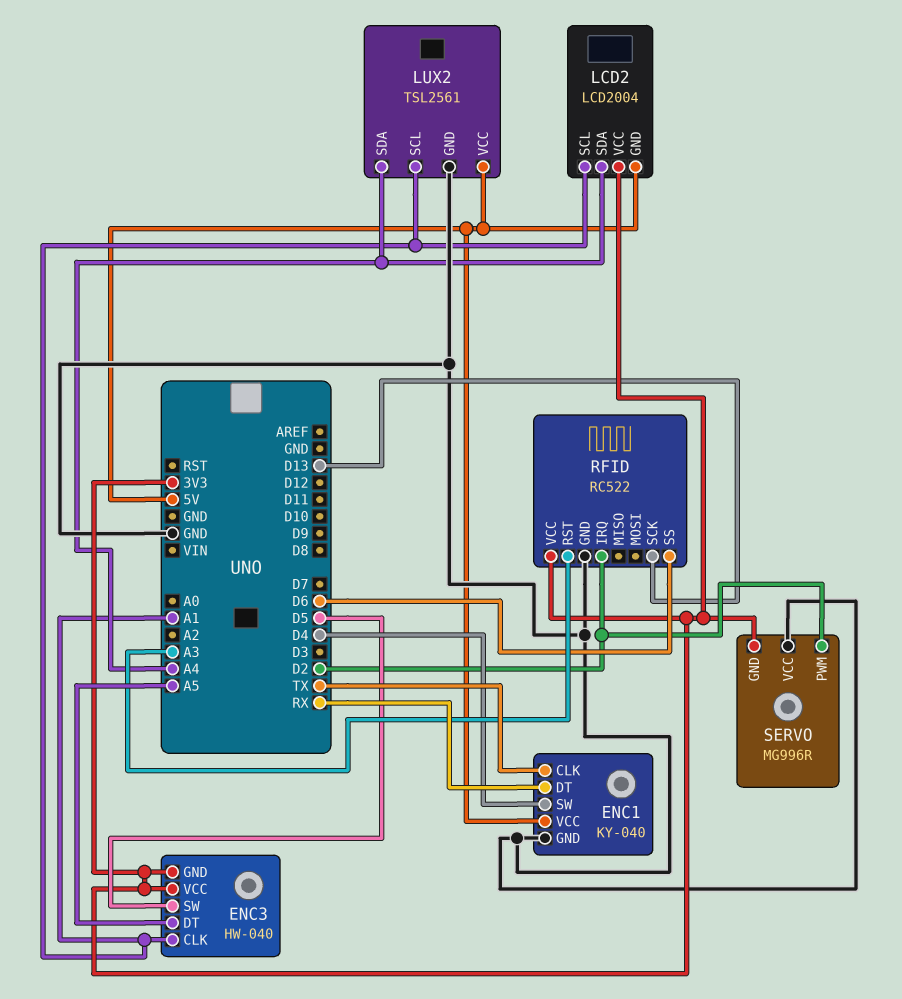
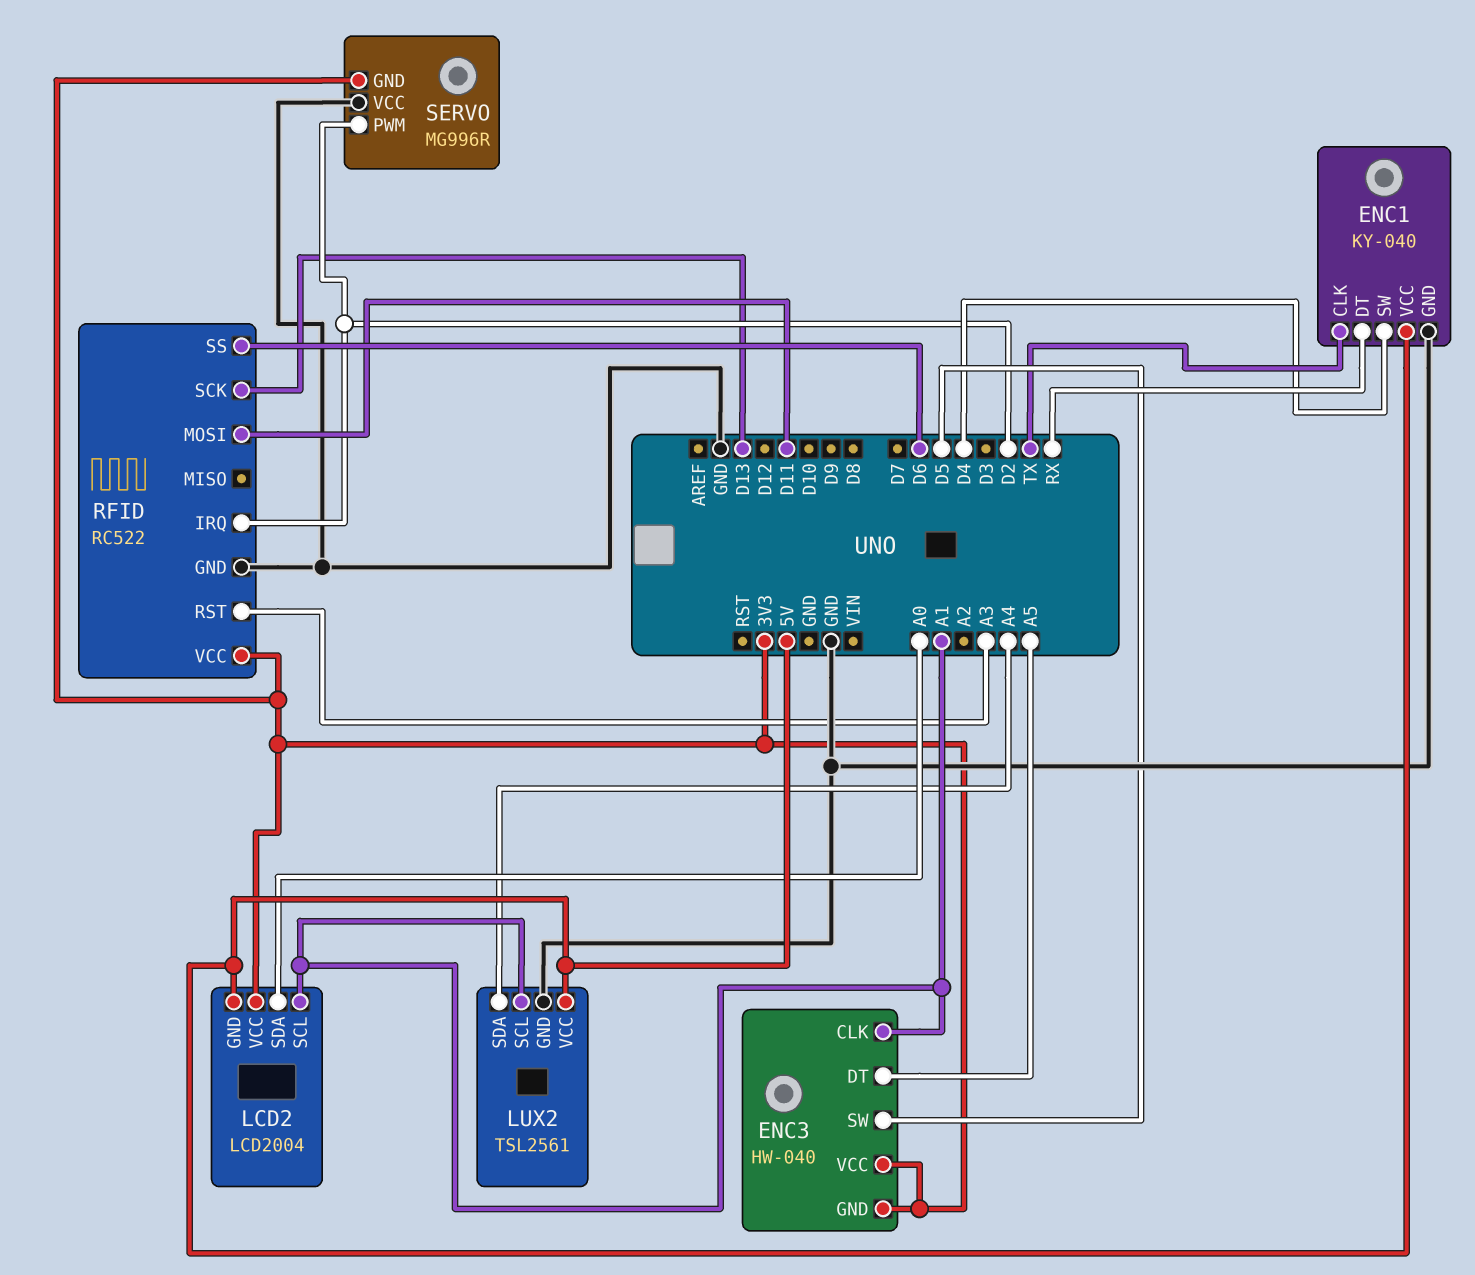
LCD2 pin SDA: A4 -> A0
RFID pin MOSI: none -> D11

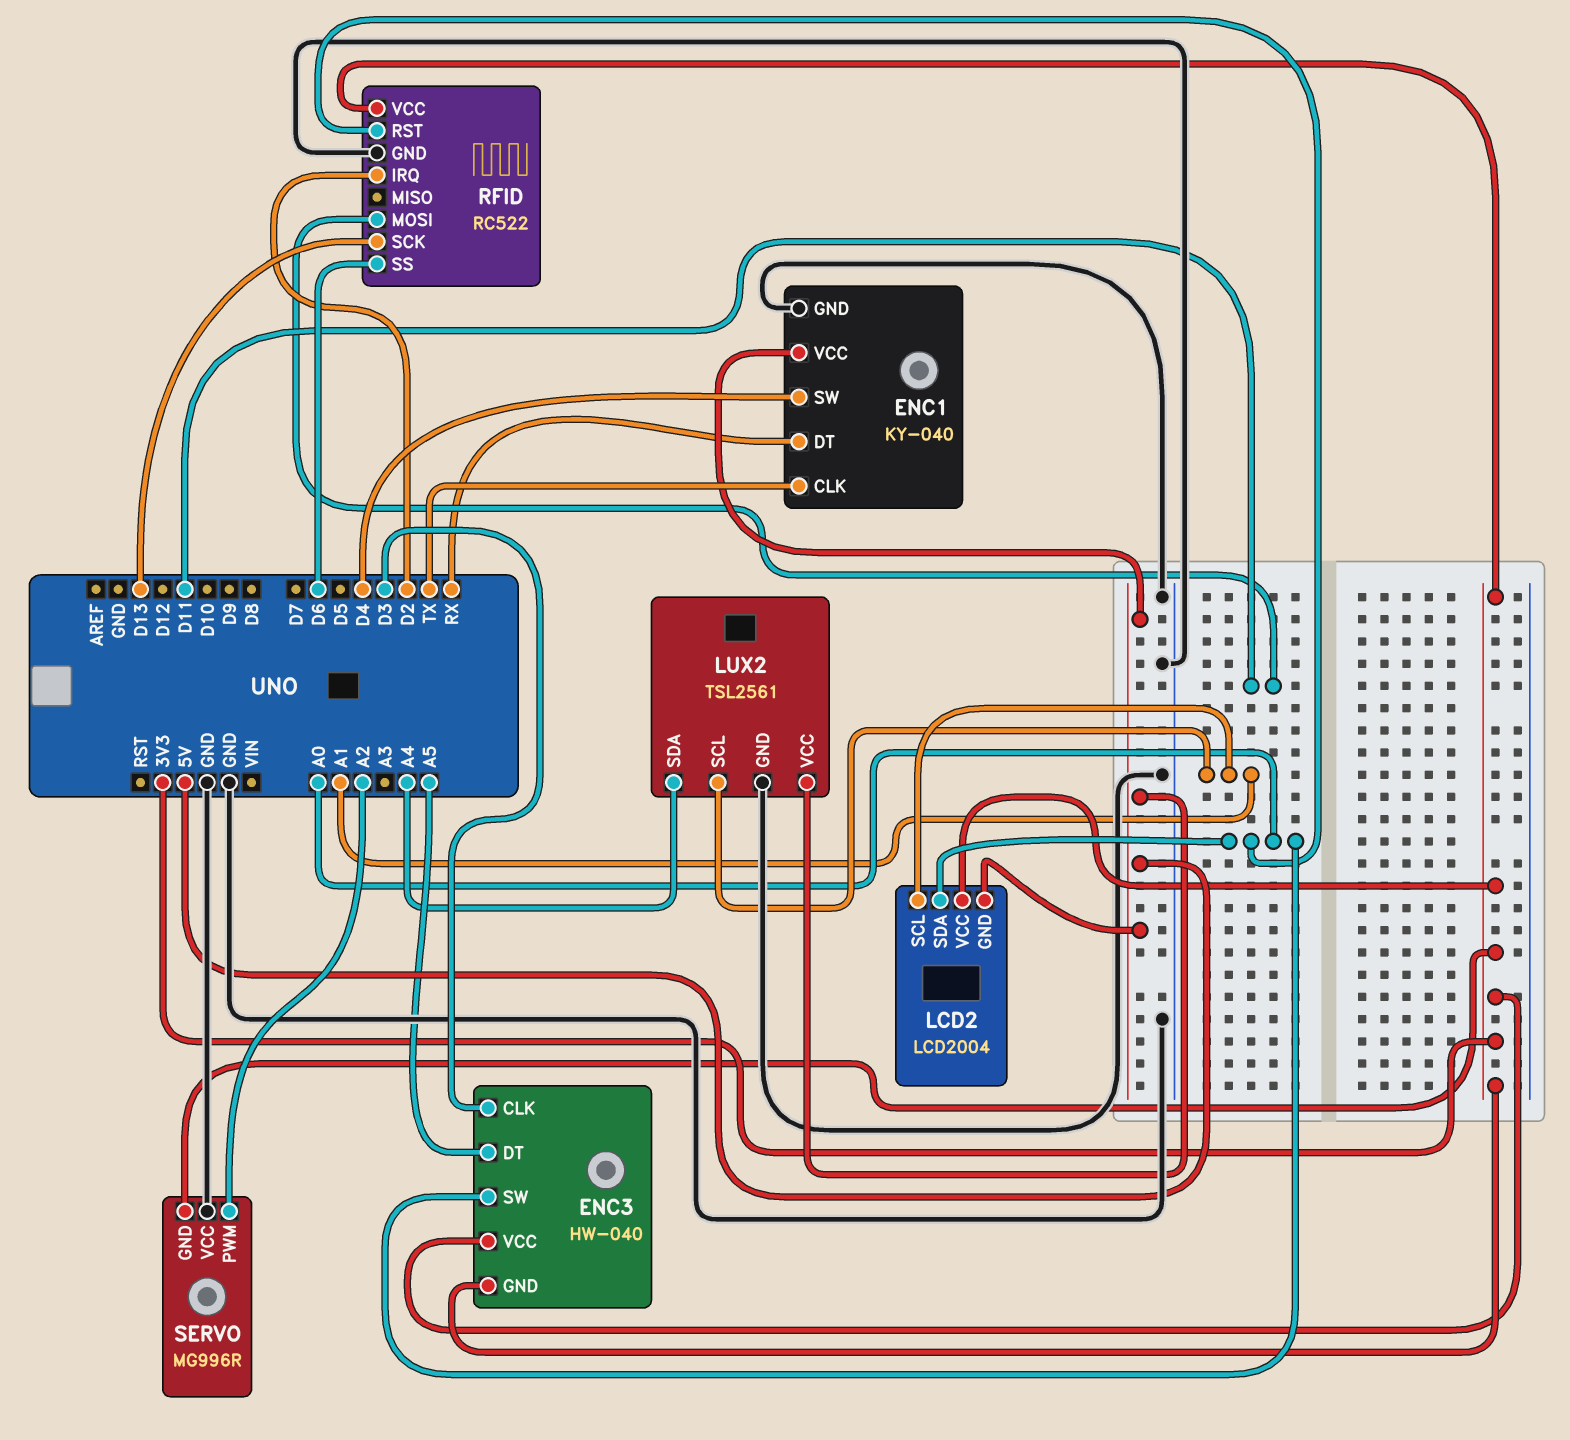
ENC3 pin CLK: A1 -> D3
ENC3 pin SW: D5 -> A0
RFID pin RST: A3 -> A0
SERVO pin PWM: D2 -> A2

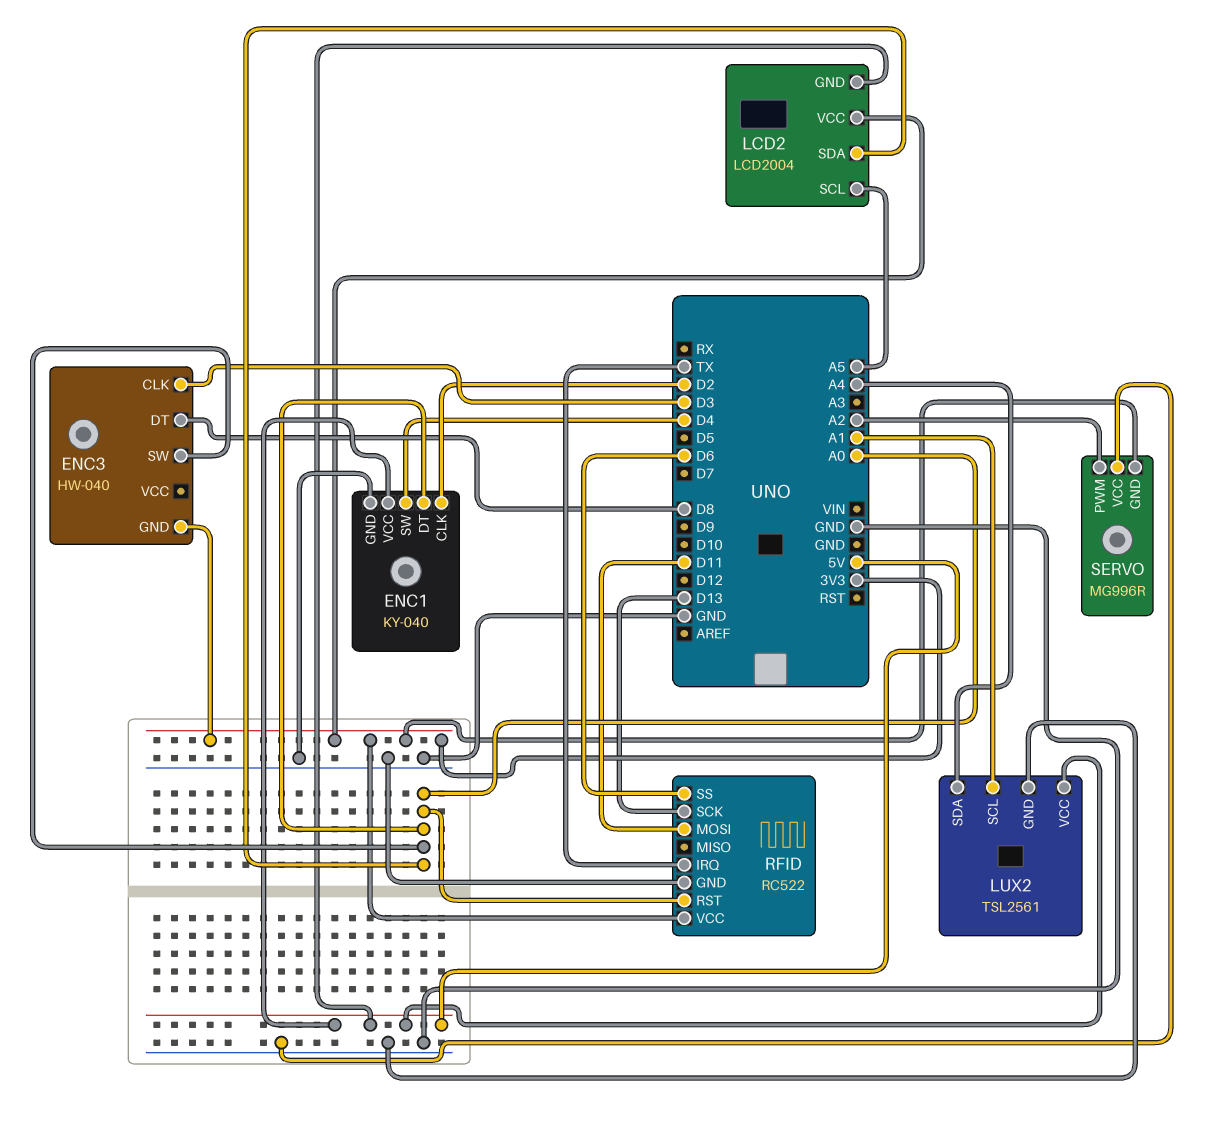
ENC1 pin CLK: TX -> D2
ENC1 pin DT: RX -> A0
ENC3 pin DT: A5 -> D8
ENC3 pin VCC: 3V3 -> none
LCD2 pin SCL: A1 -> A5
RFID pin IRQ: D2 -> TX

